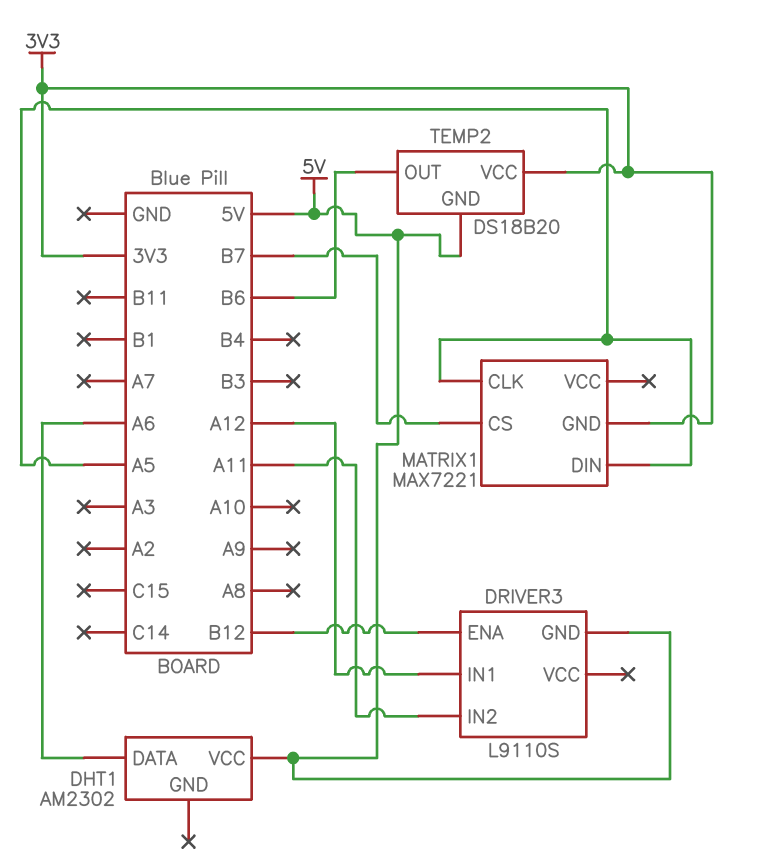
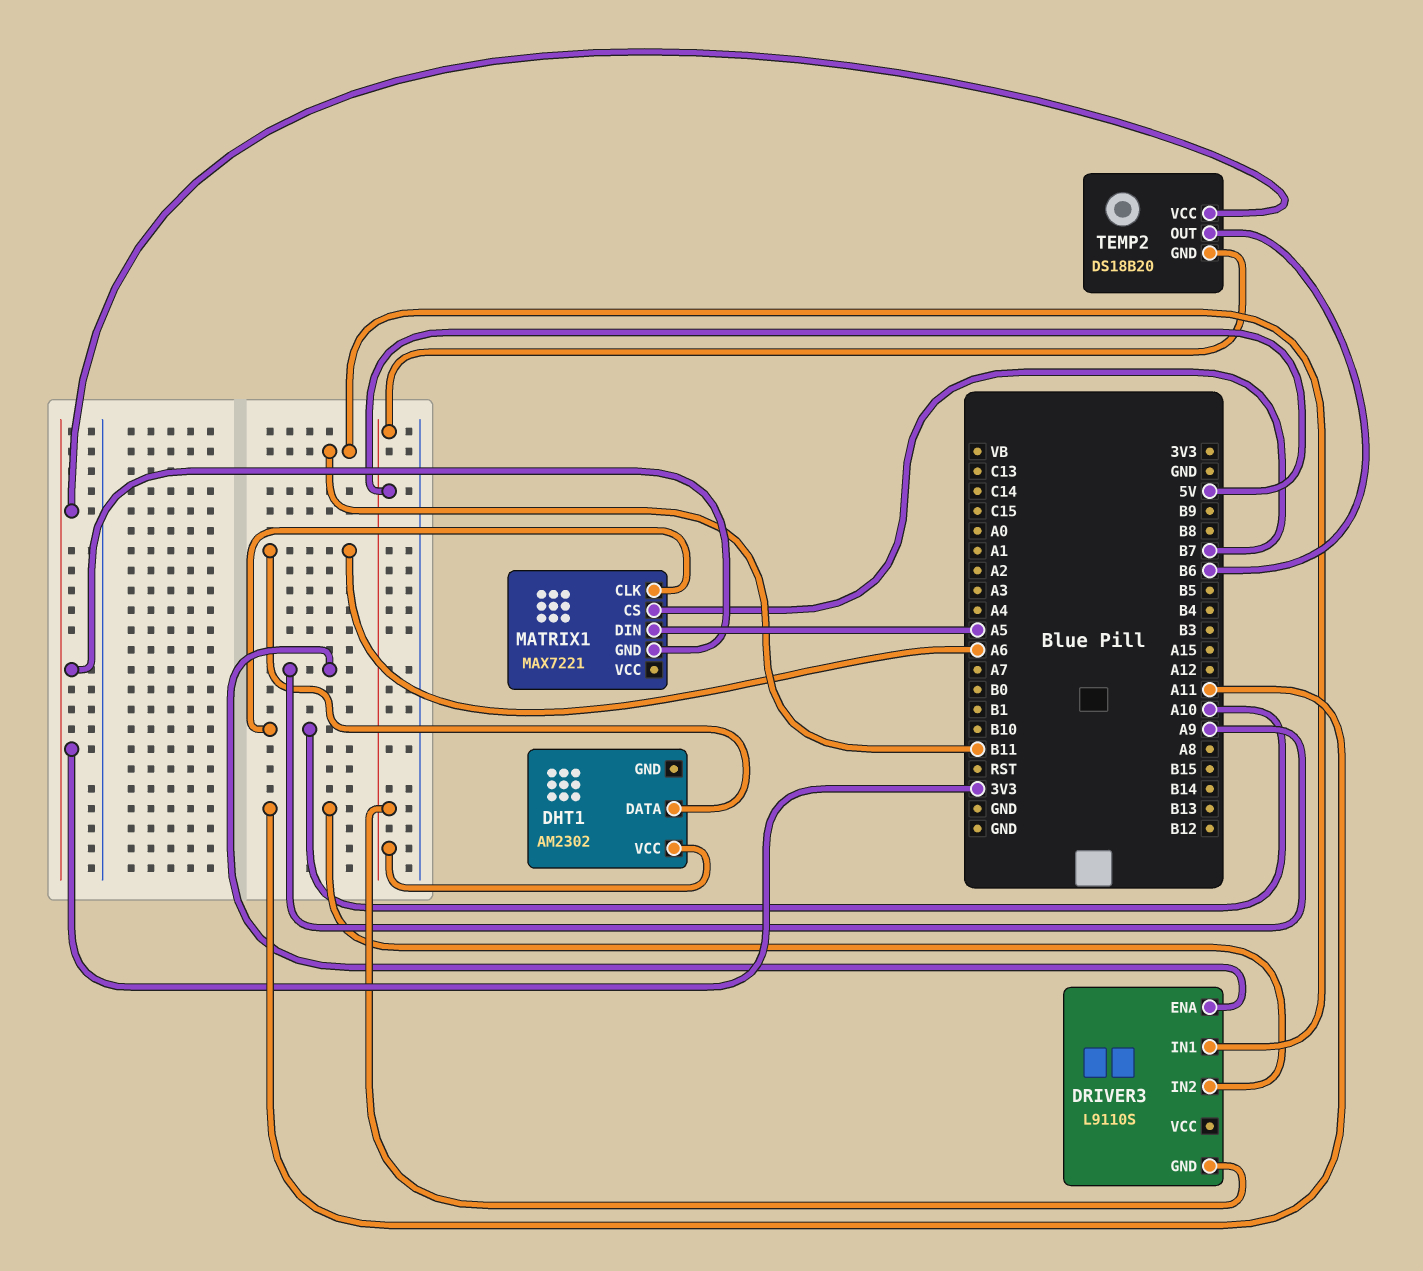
DRIVER3 pin ENA: B12 -> A9
DRIVER3 pin IN1: A12 -> B11
MATRIX1 pin CLK: A5 -> A10

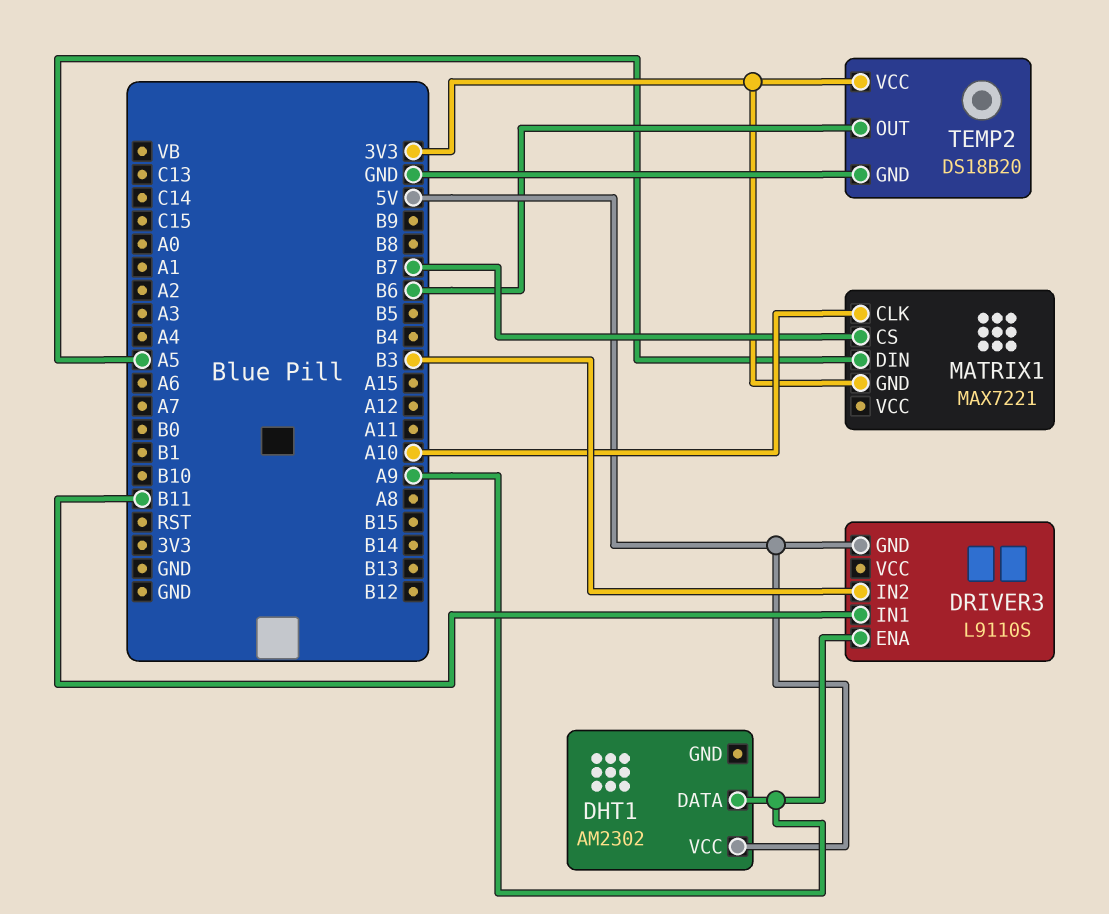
DHT1 pin DATA: A6 -> A9
DRIVER3 pin IN2: A11 -> B3
TEMP2 pin GND: 5V -> GND

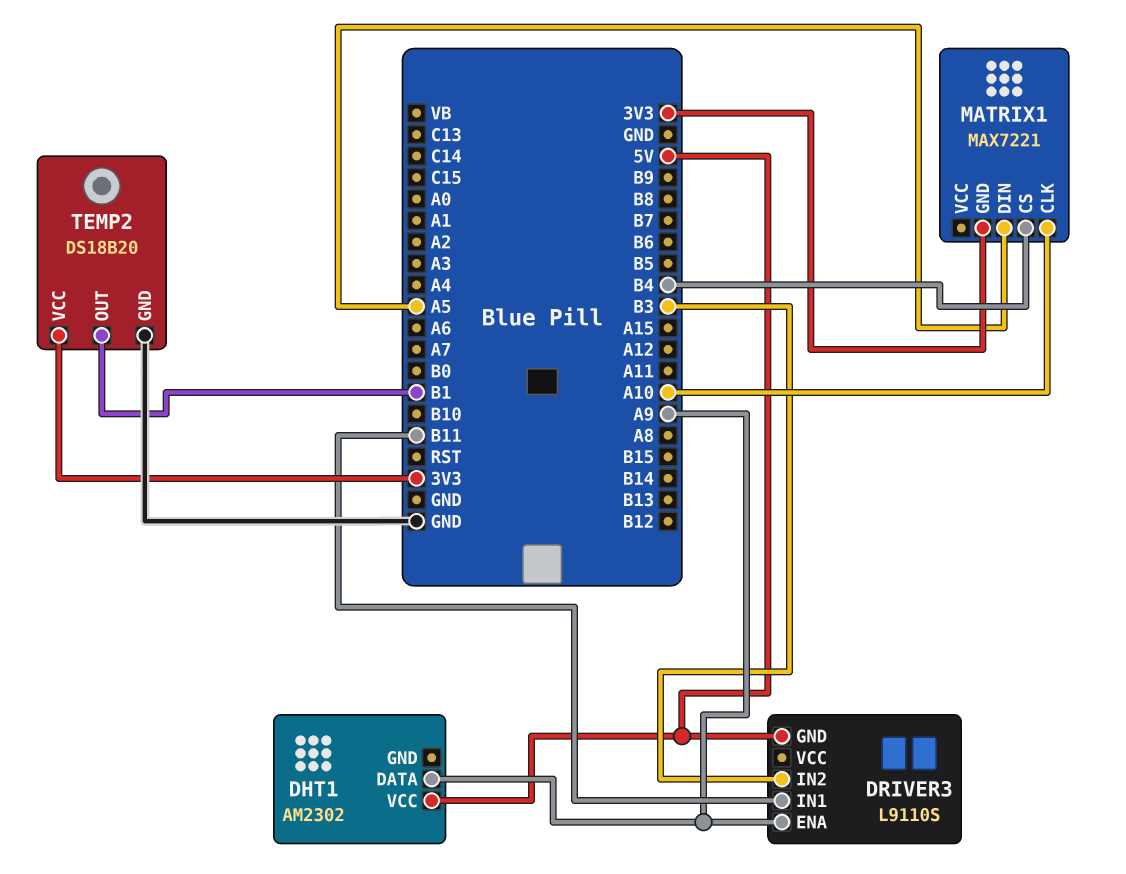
MATRIX1 pin CS: B7 -> B4
TEMP2 pin OUT: B6 -> B1

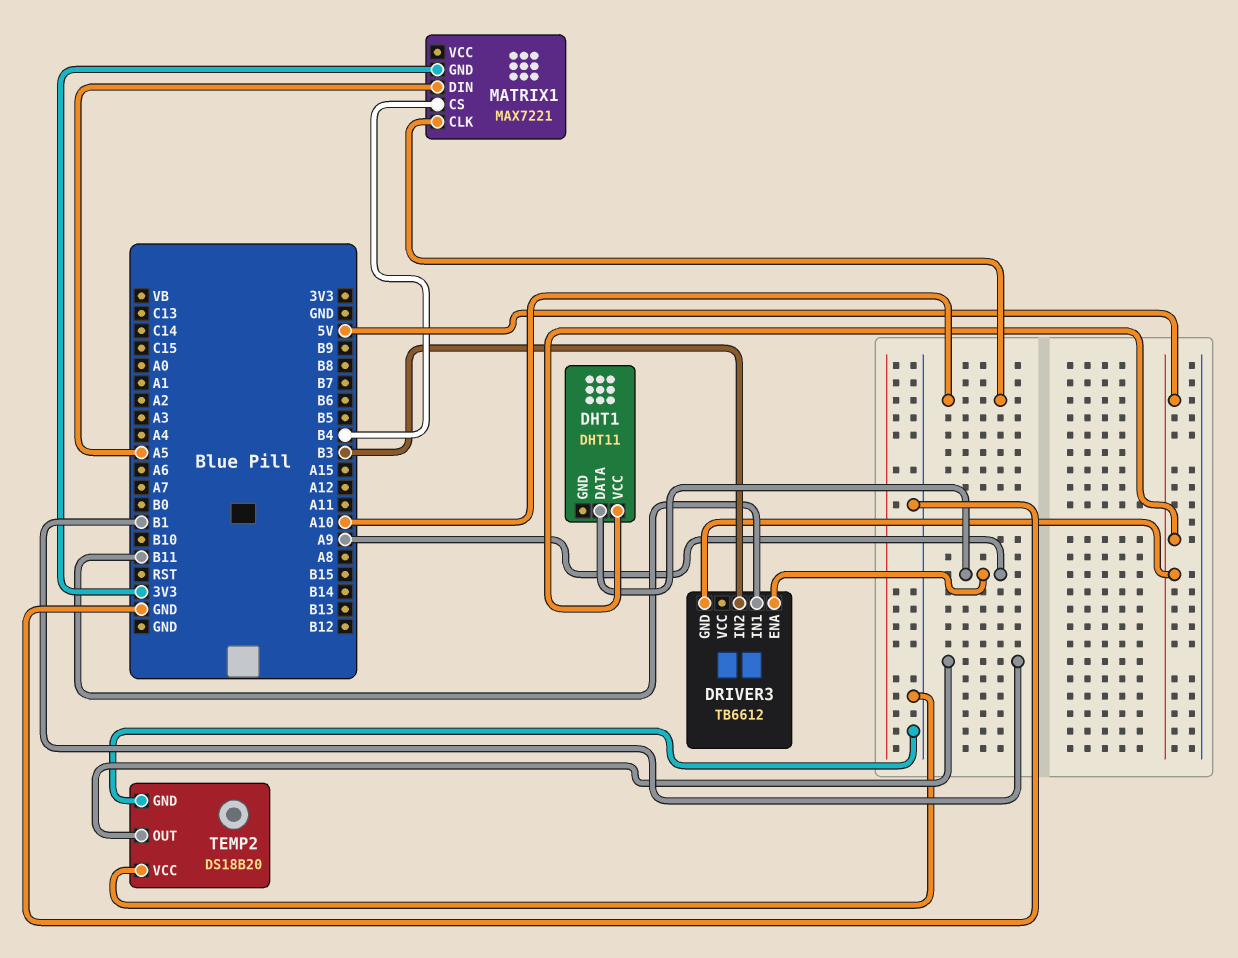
DHT1: AM2302 -> DHT11
DRIVER3: L9110S -> TB6612
TEMP2 pin VCC: 3V3 -> GND

